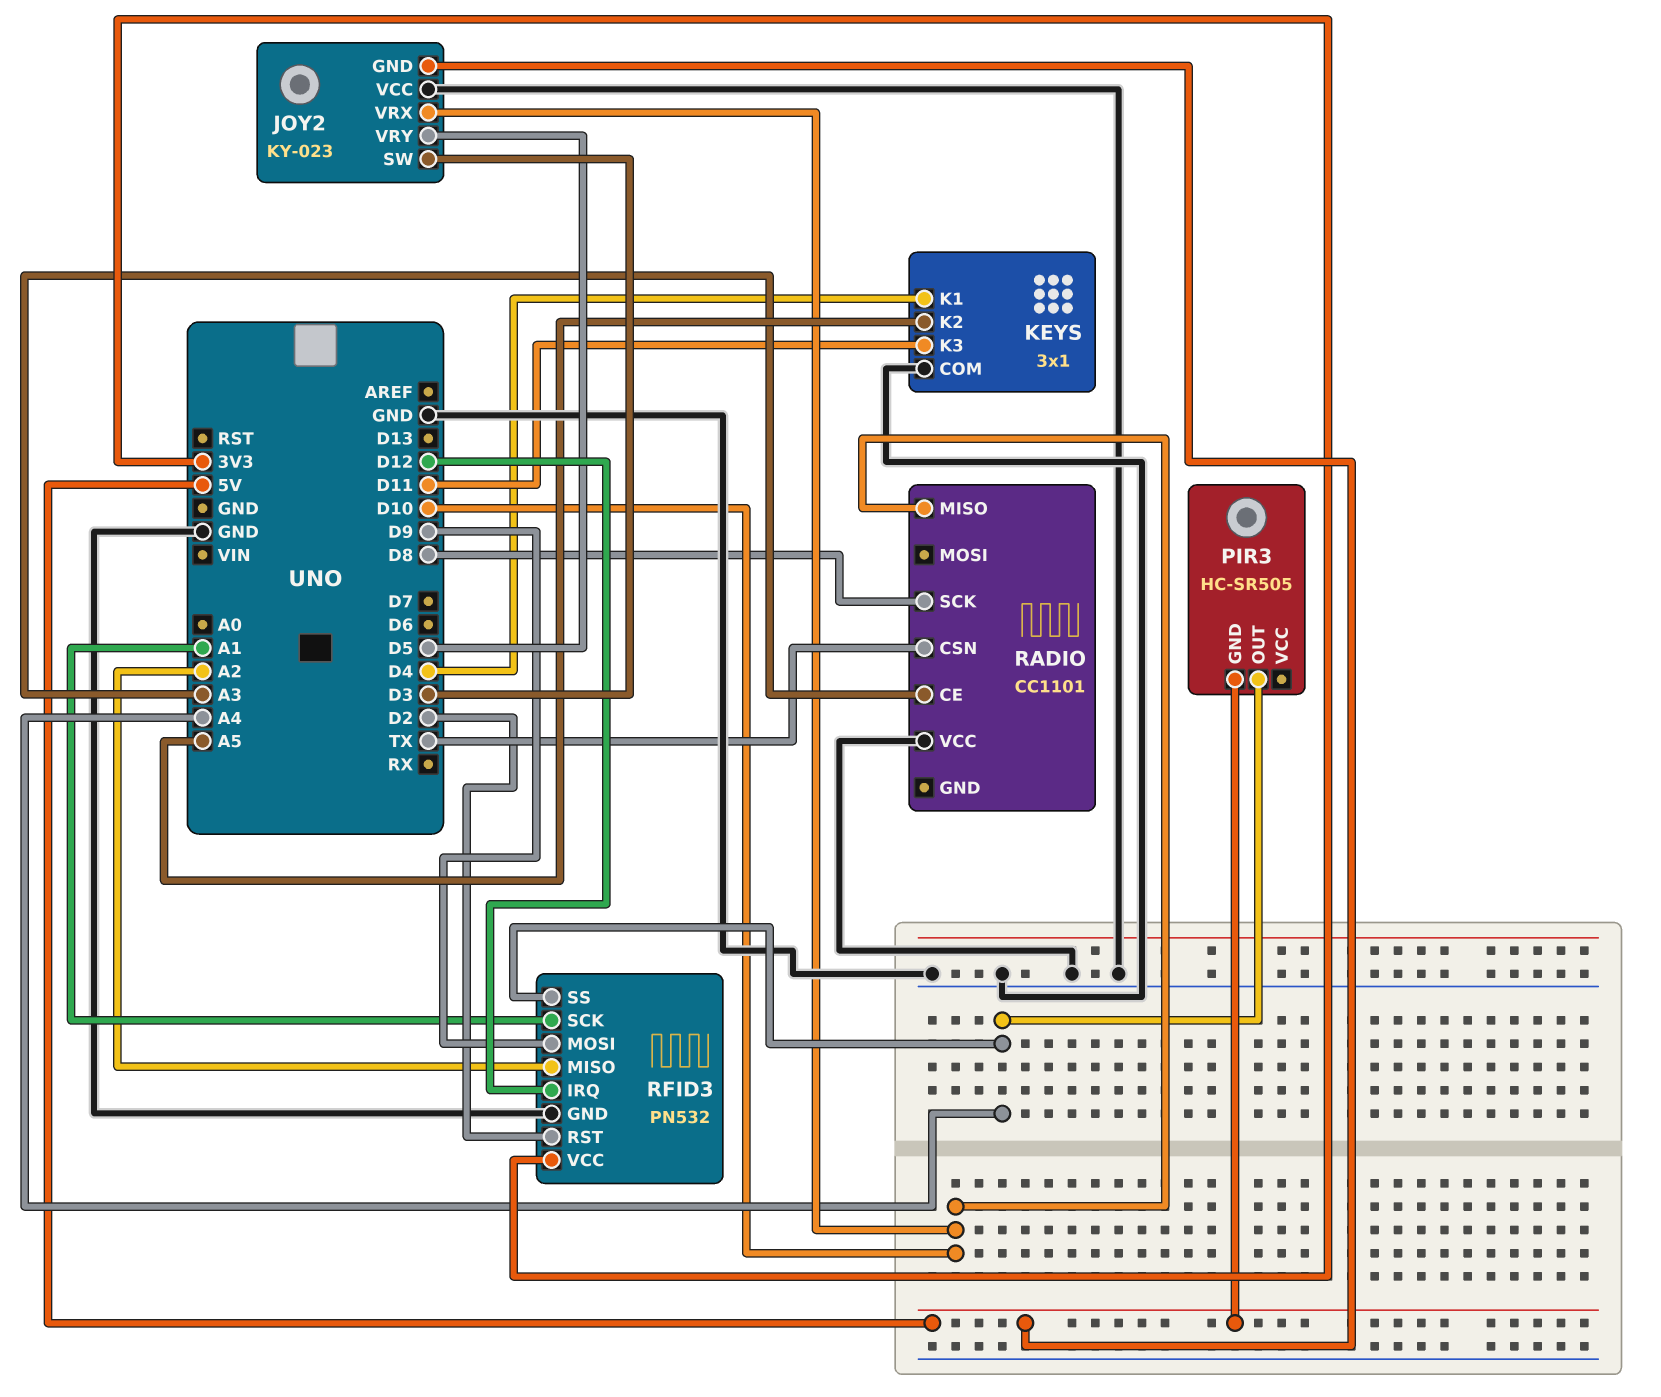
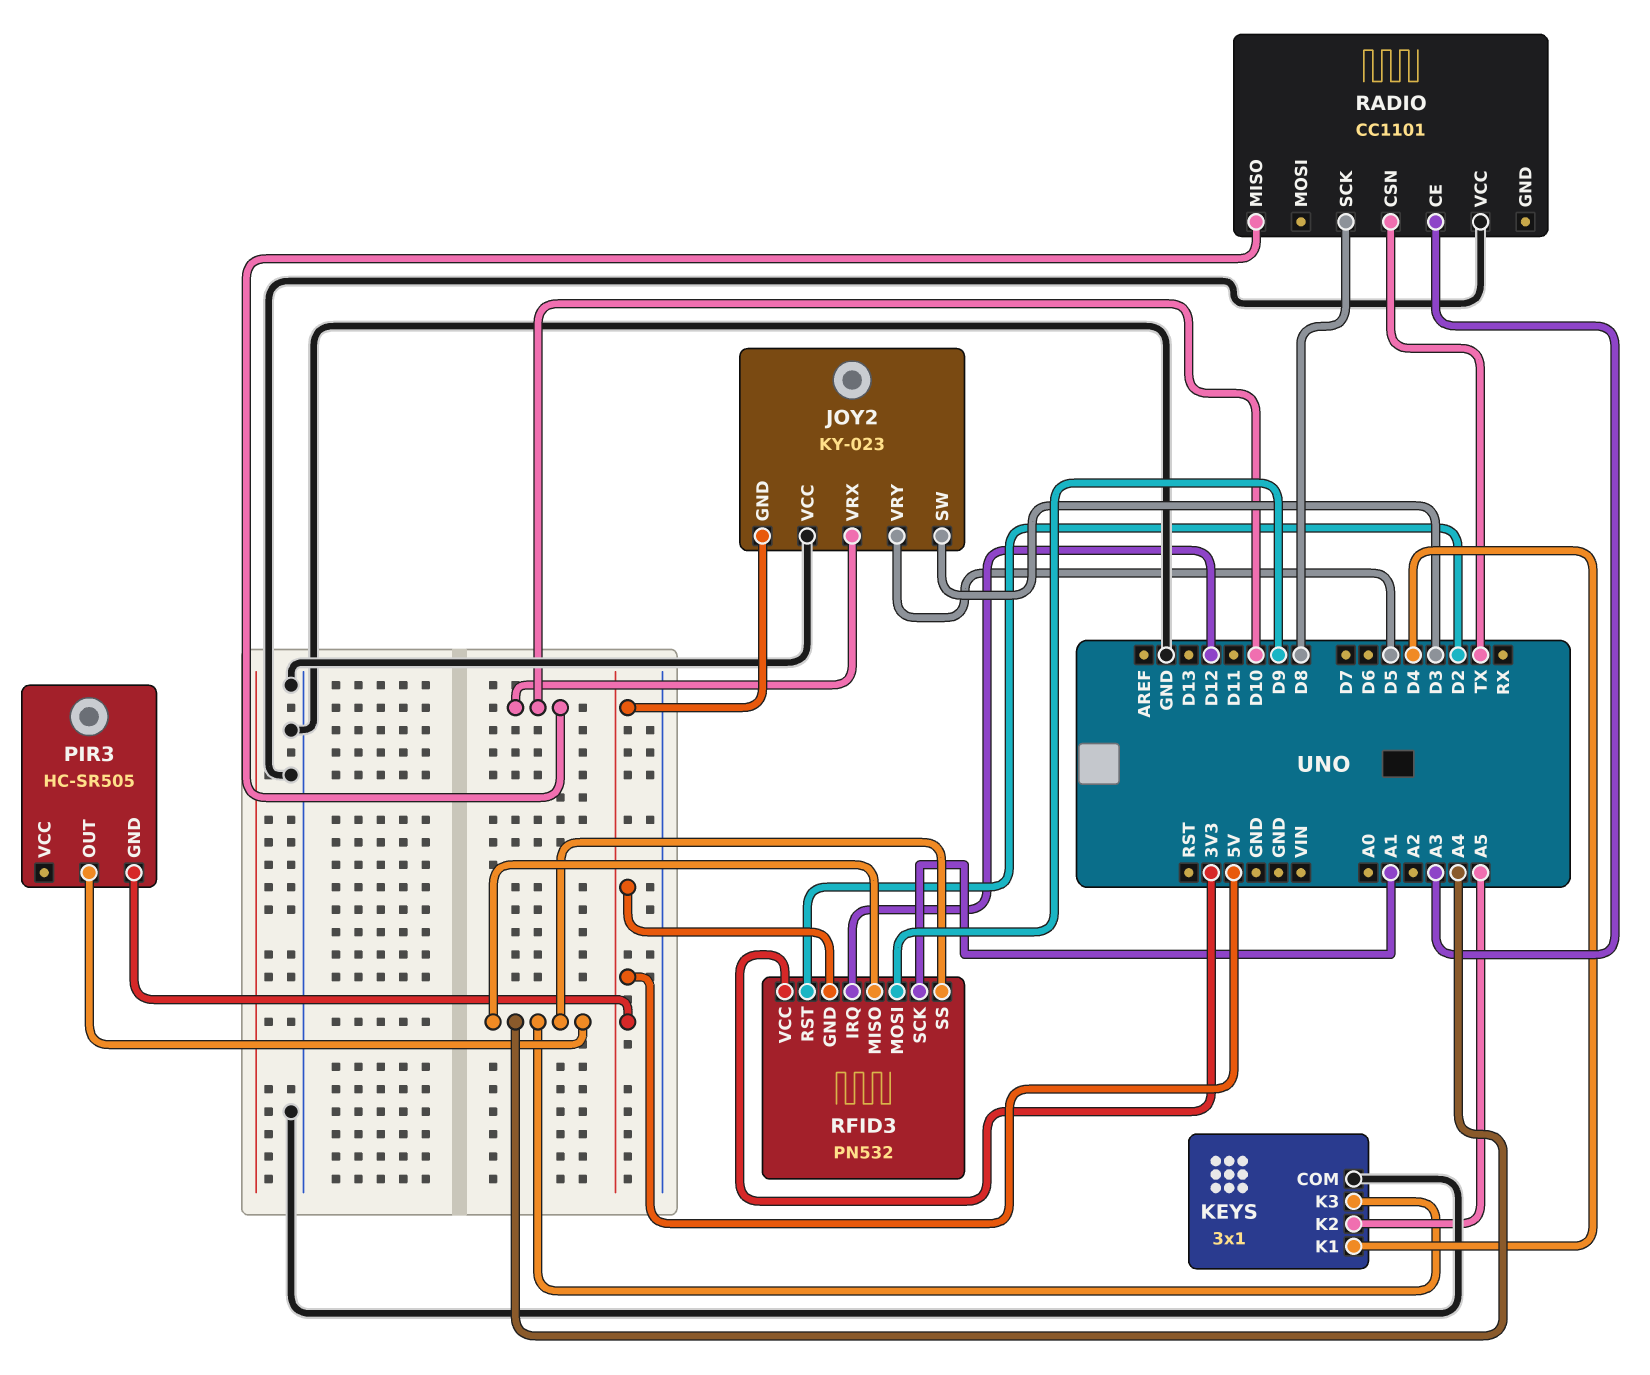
KEYS pin K3: D11 -> A4
RFID3 pin GND: GND -> 5V
RFID3 pin MISO: A2 -> A4

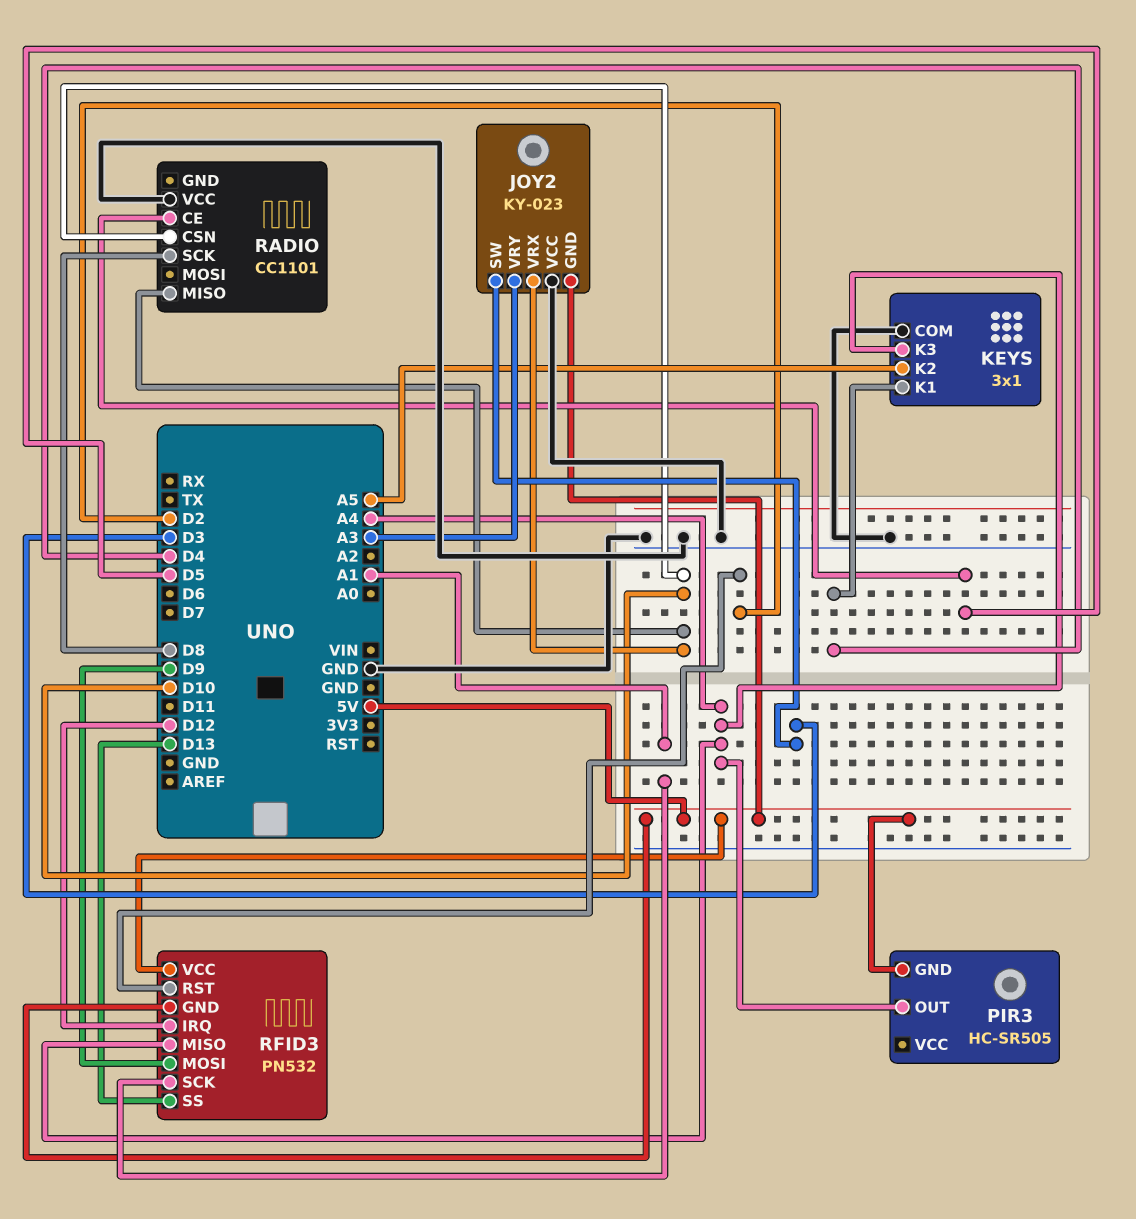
JOY2 pin VRY: D5 -> A3
RADIO pin CE: A3 -> D5
RADIO pin CSN: TX -> D10
RFID3 pin SS: A4 -> D13
RFID3 pin VCC: 3V3 -> 5V

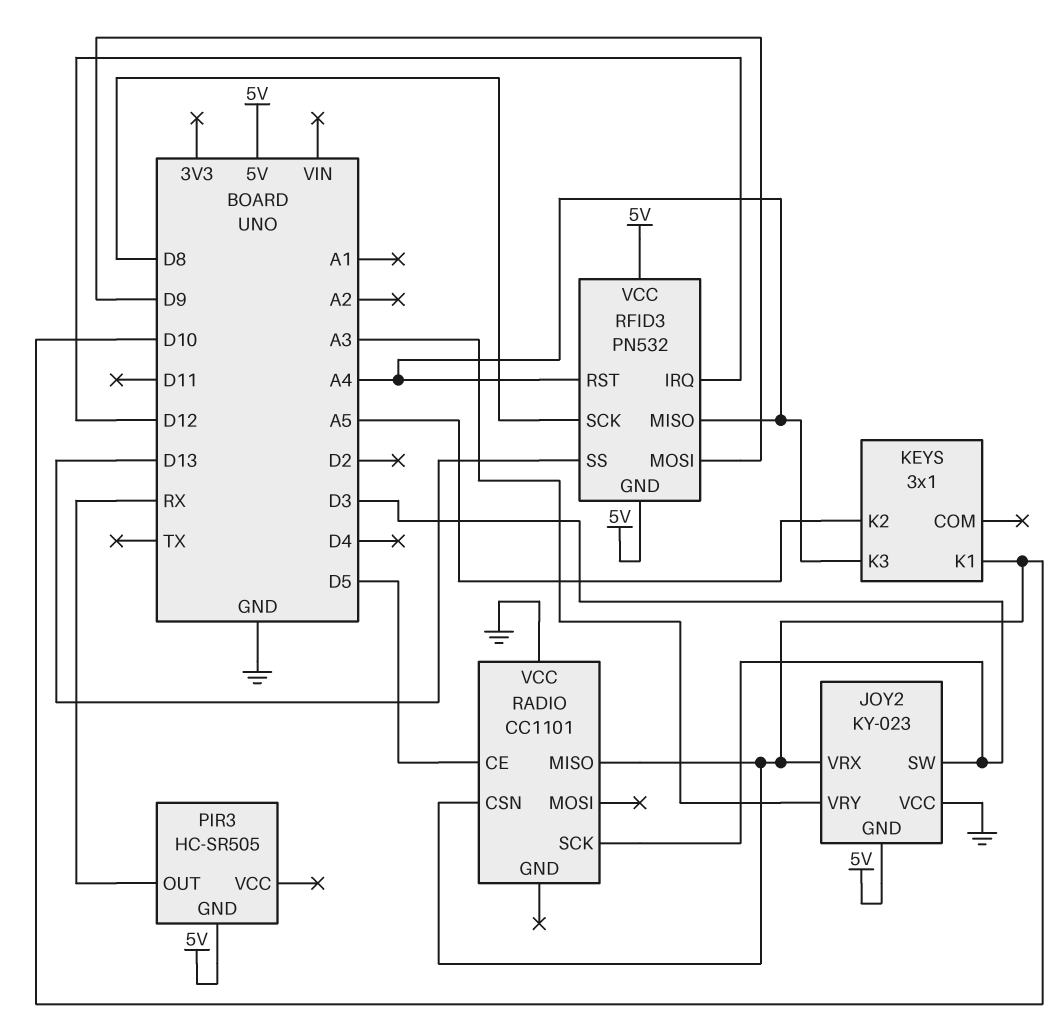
KEYS pin COM: GND -> none
KEYS pin K1: D4 -> D10
PIR3 pin OUT: A4 -> RX
RADIO pin SCK: D8 -> D3
RFID3 pin RST: D2 -> A4
RFID3 pin SCK: A1 -> D8

